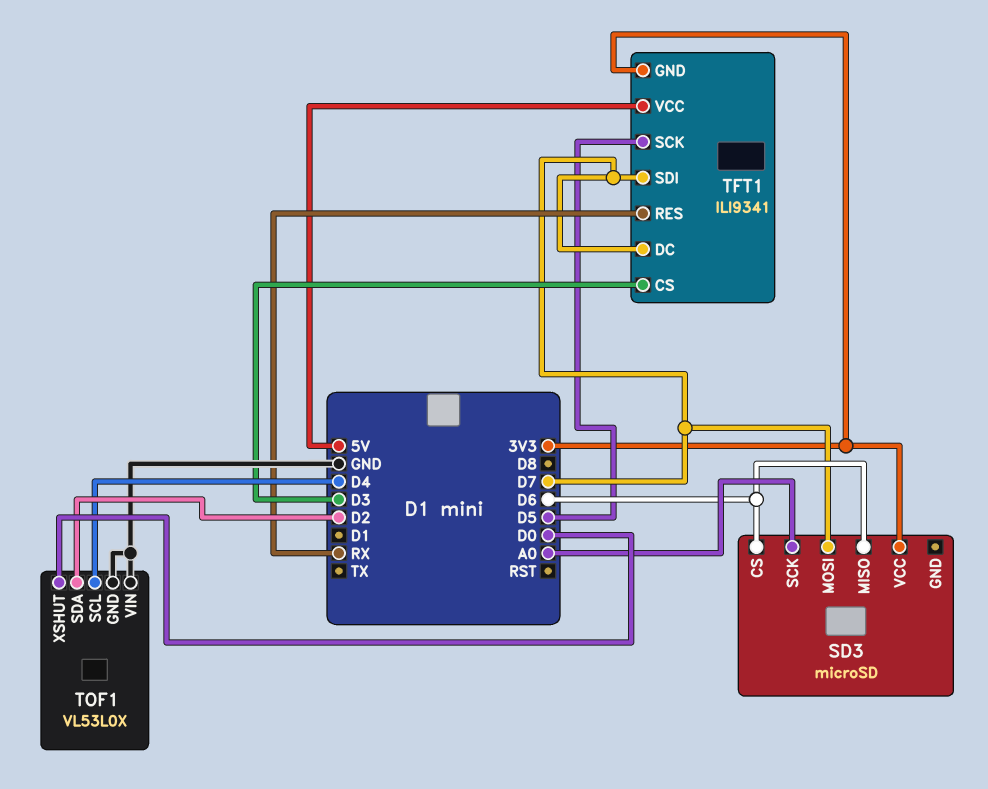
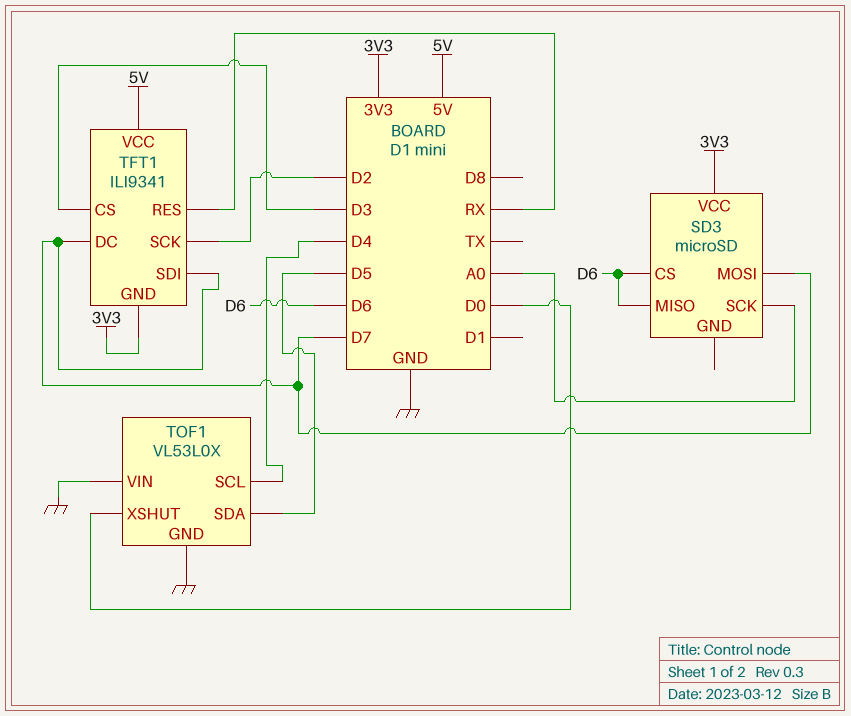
TFT1 pin SCK: D5 -> D2
TOF1 pin SDA: D2 -> D5

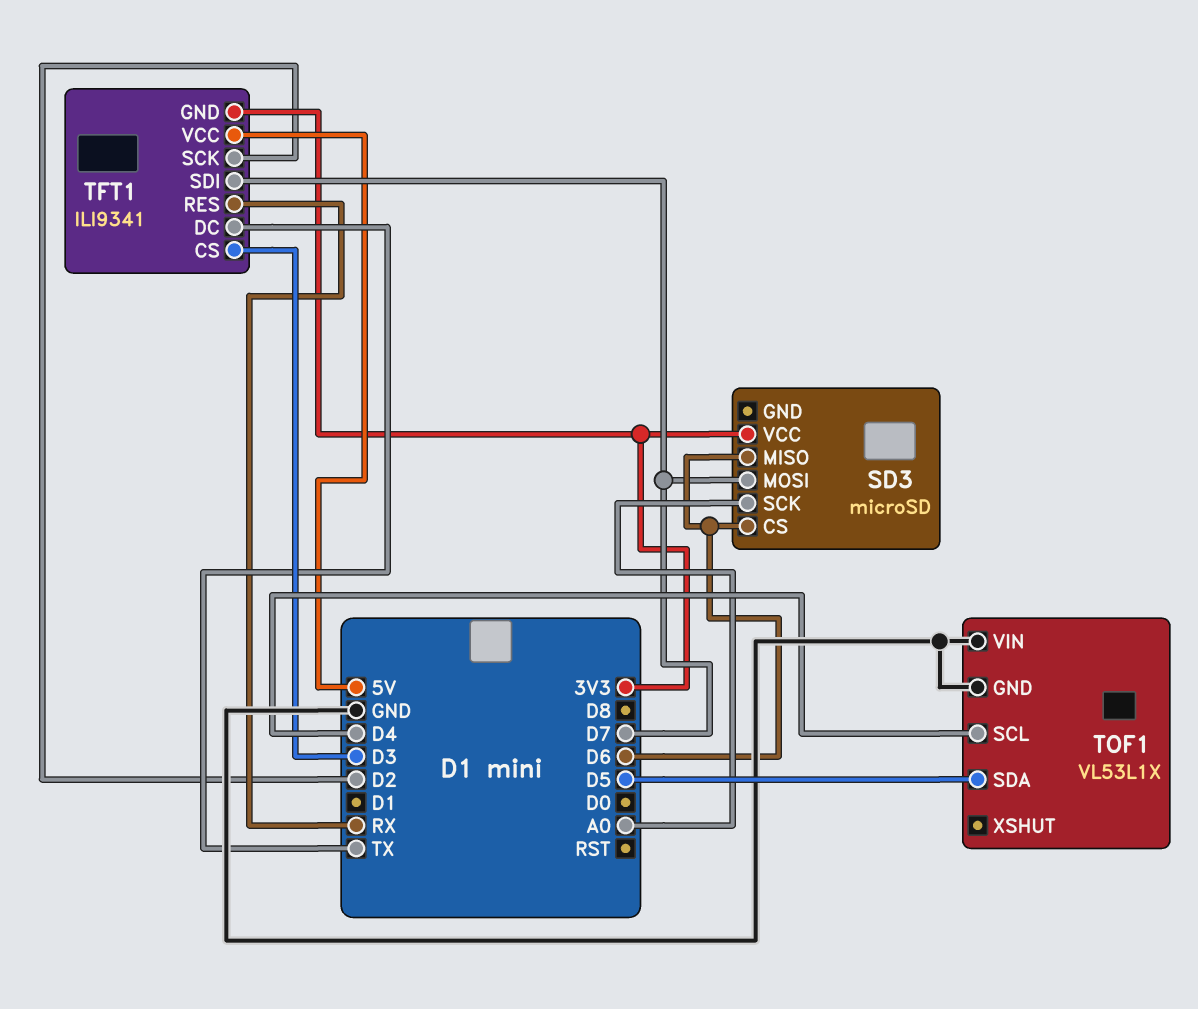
TFT1 pin DC: D7 -> TX
TOF1: VL53L0X -> VL53L1X
TOF1 pin XSHUT: D0 -> none

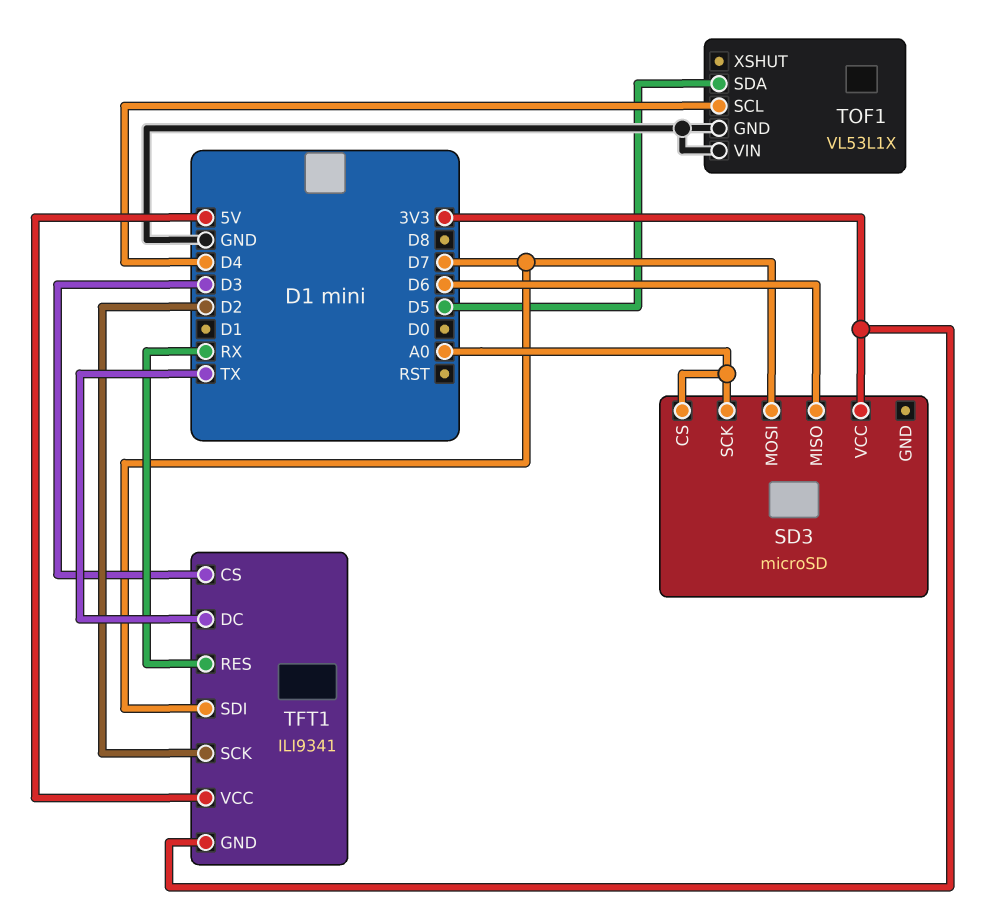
SD3 pin CS: D6 -> A0

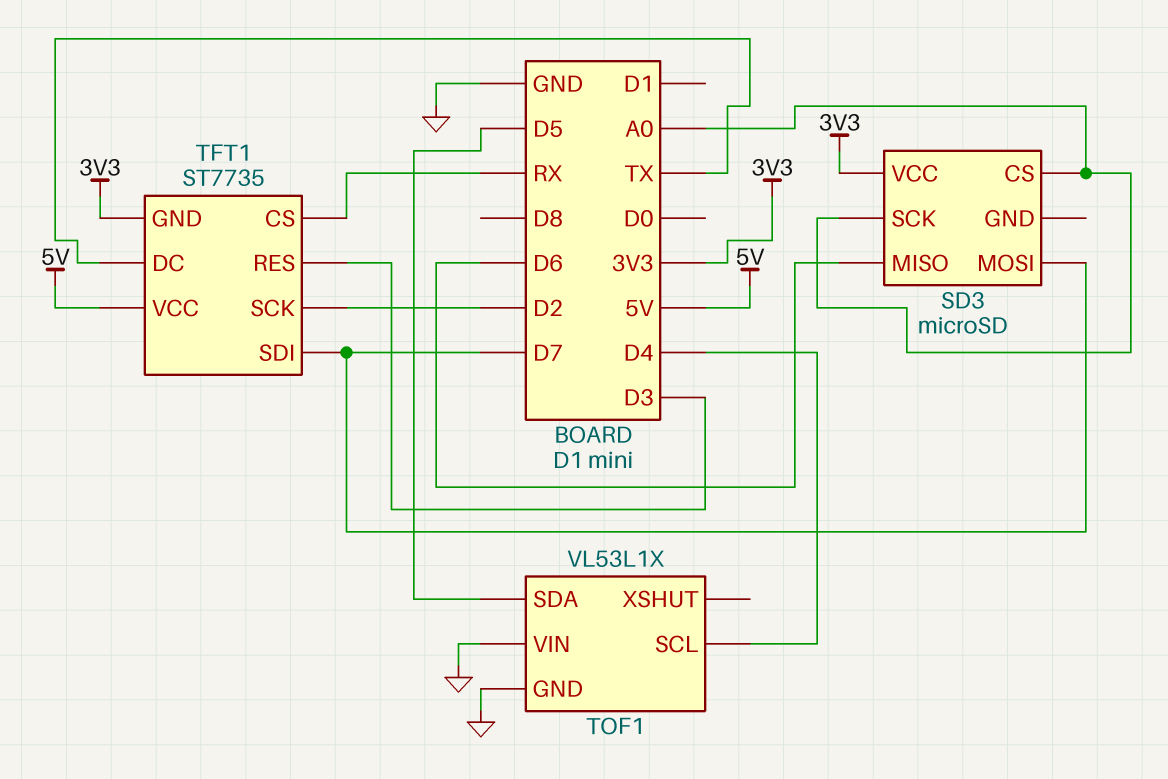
TFT1: ILI9341 -> ST7735
TFT1 pin CS: D3 -> RX
TFT1 pin RES: RX -> D3

